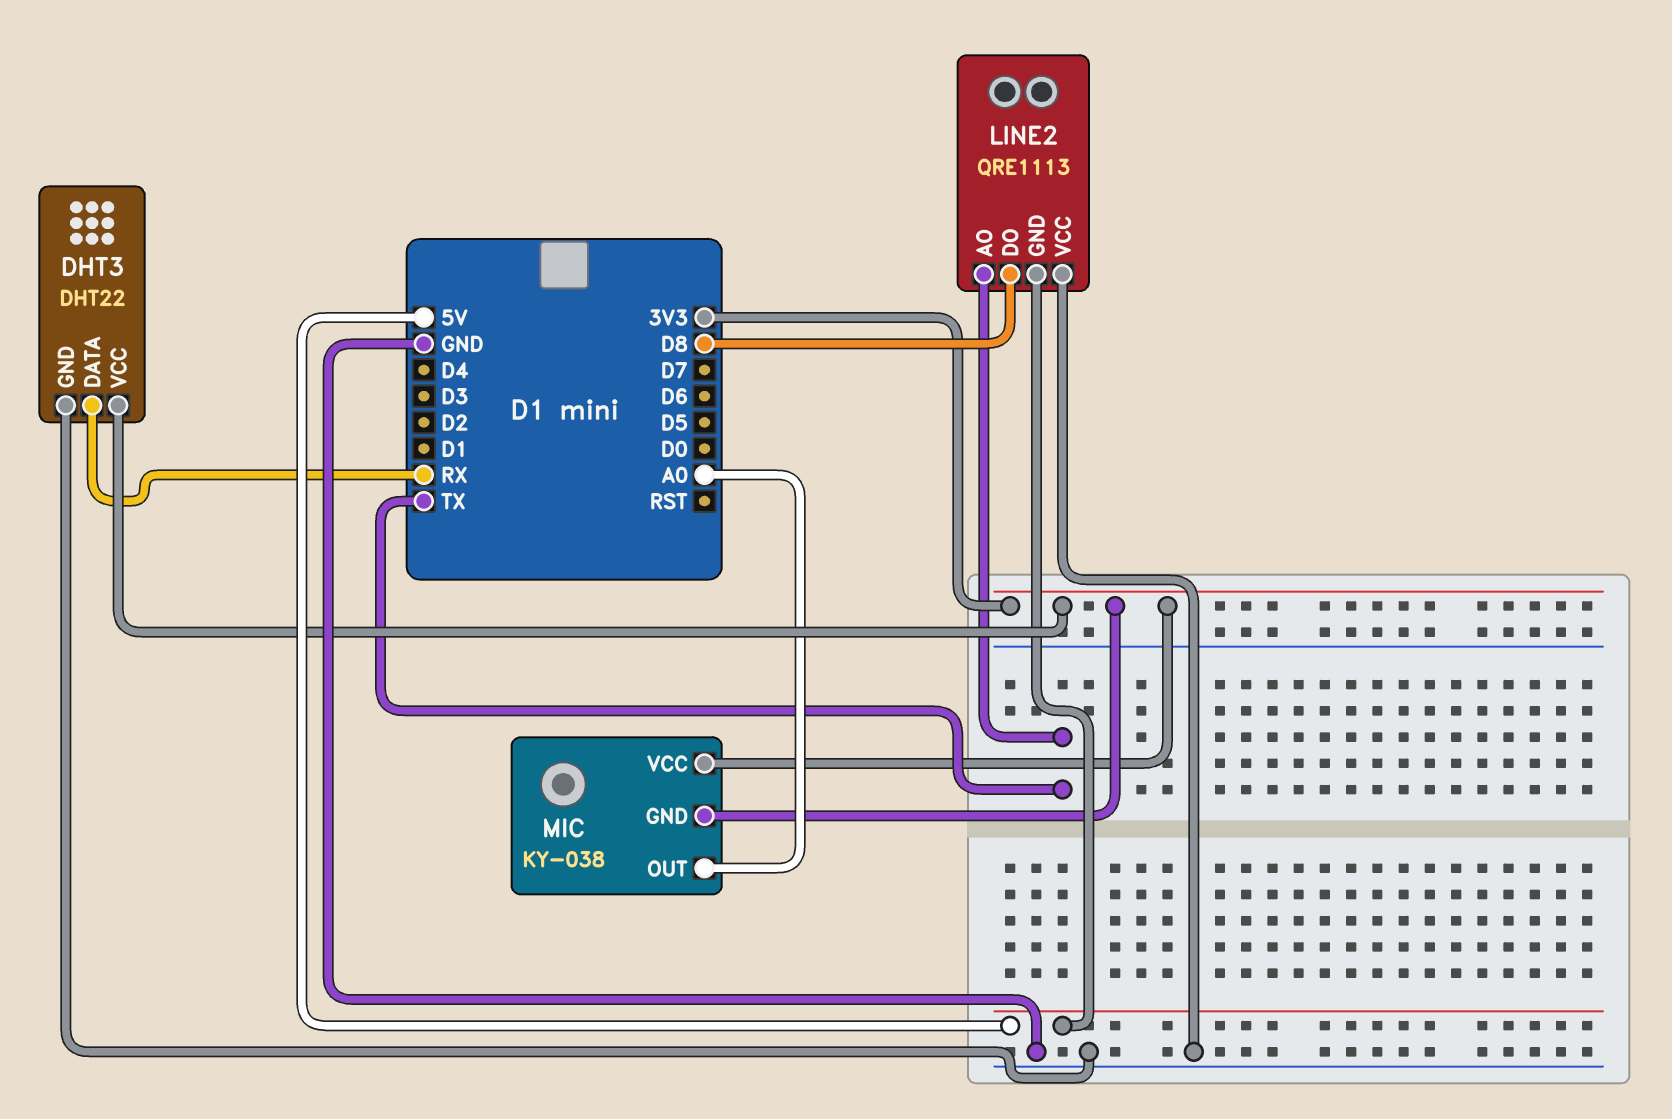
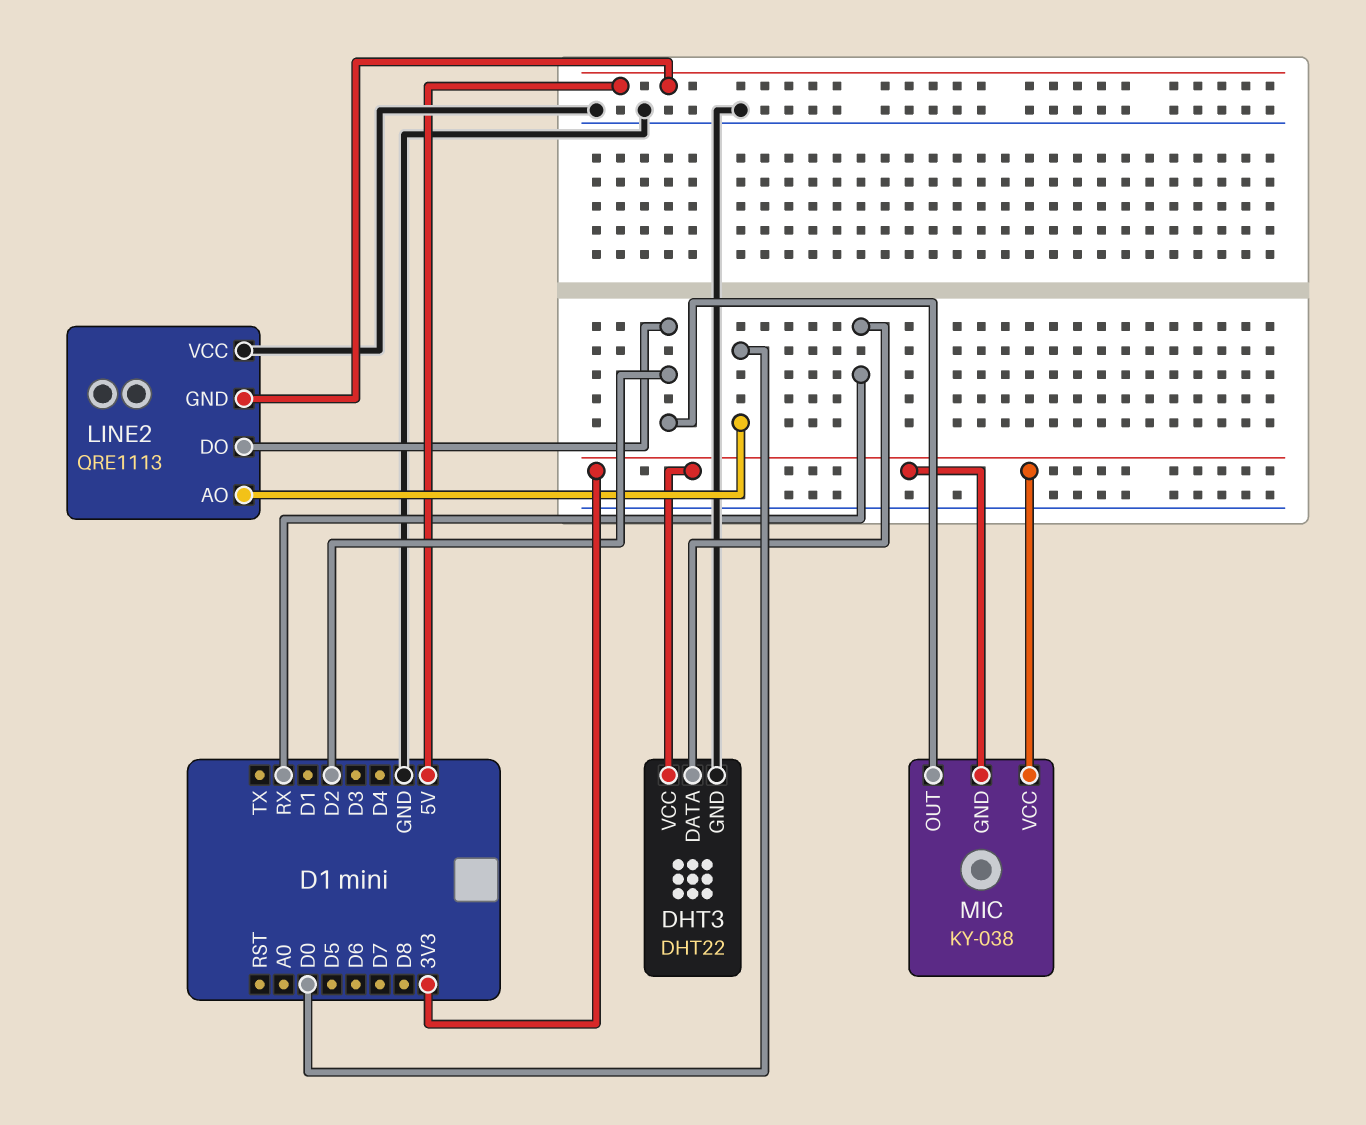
LINE2 pin AO: TX -> D0
LINE2 pin DO: D8 -> D2
MIC pin OUT: A0 -> D2

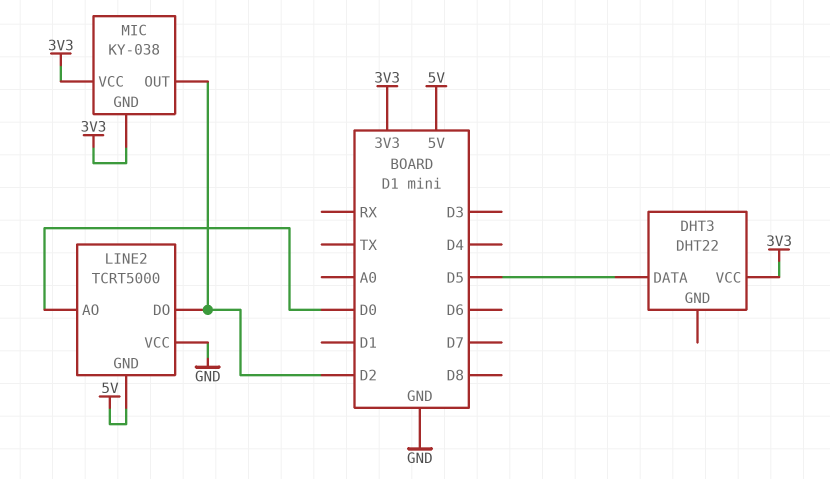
DHT3 pin DATA: RX -> D5
DHT3 pin GND: GND -> none
LINE2: QRE1113 -> TCRT5000

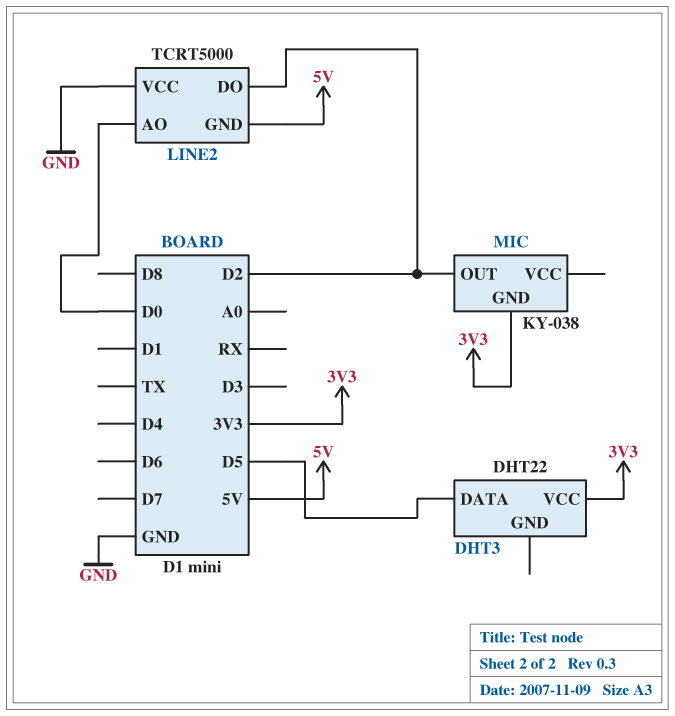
MIC pin VCC: 3V3 -> none

